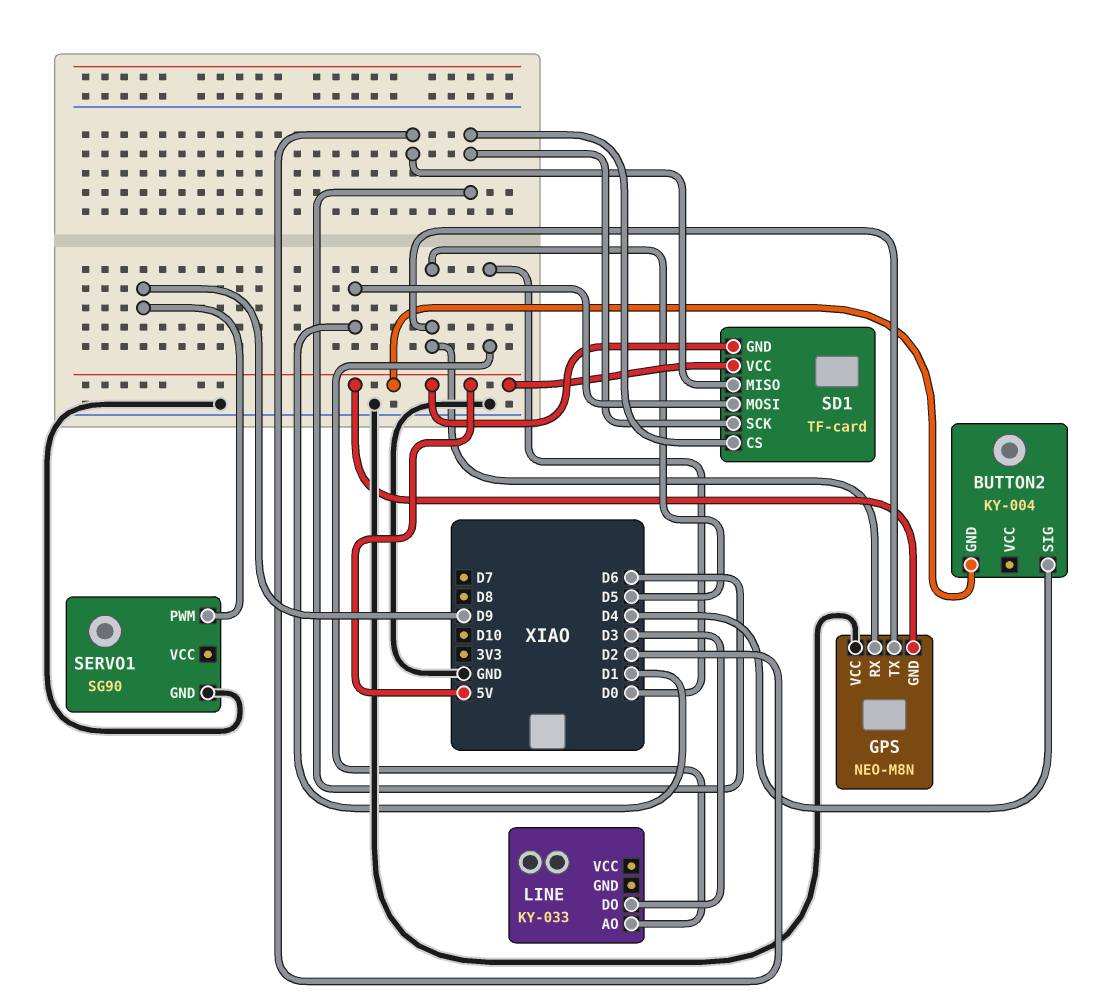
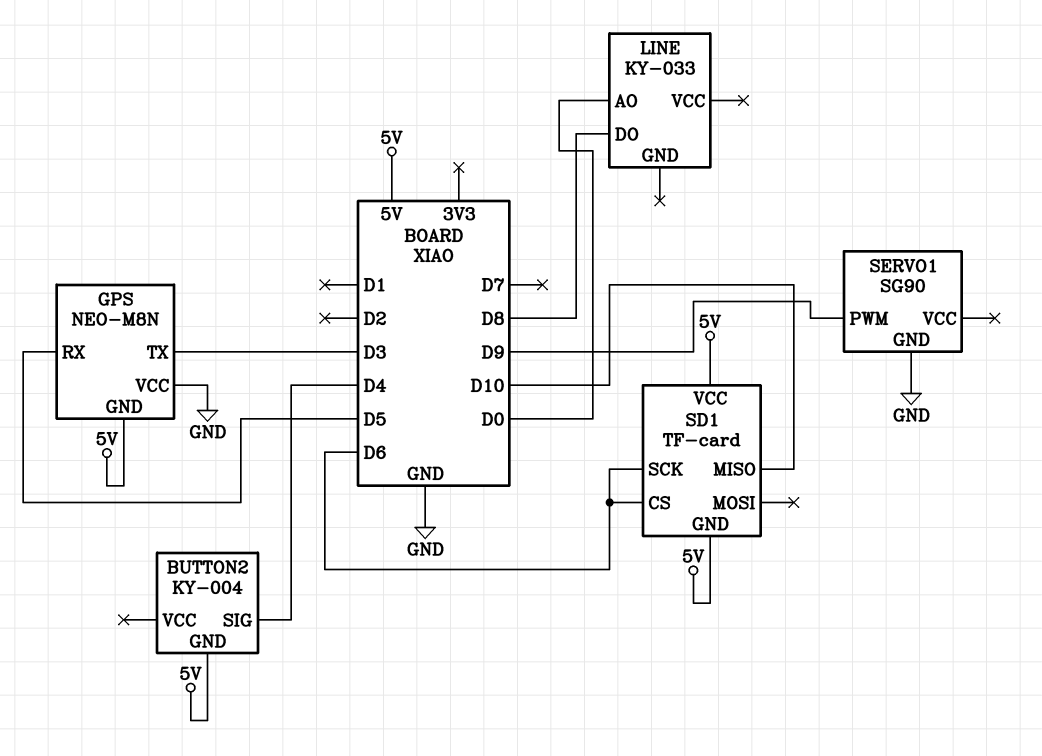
GPS pin TX: D5 -> D3
LINE pin DO: D3 -> D8
SD1 pin MISO: D2 -> D10
SD1 pin MOSI: D1 -> none

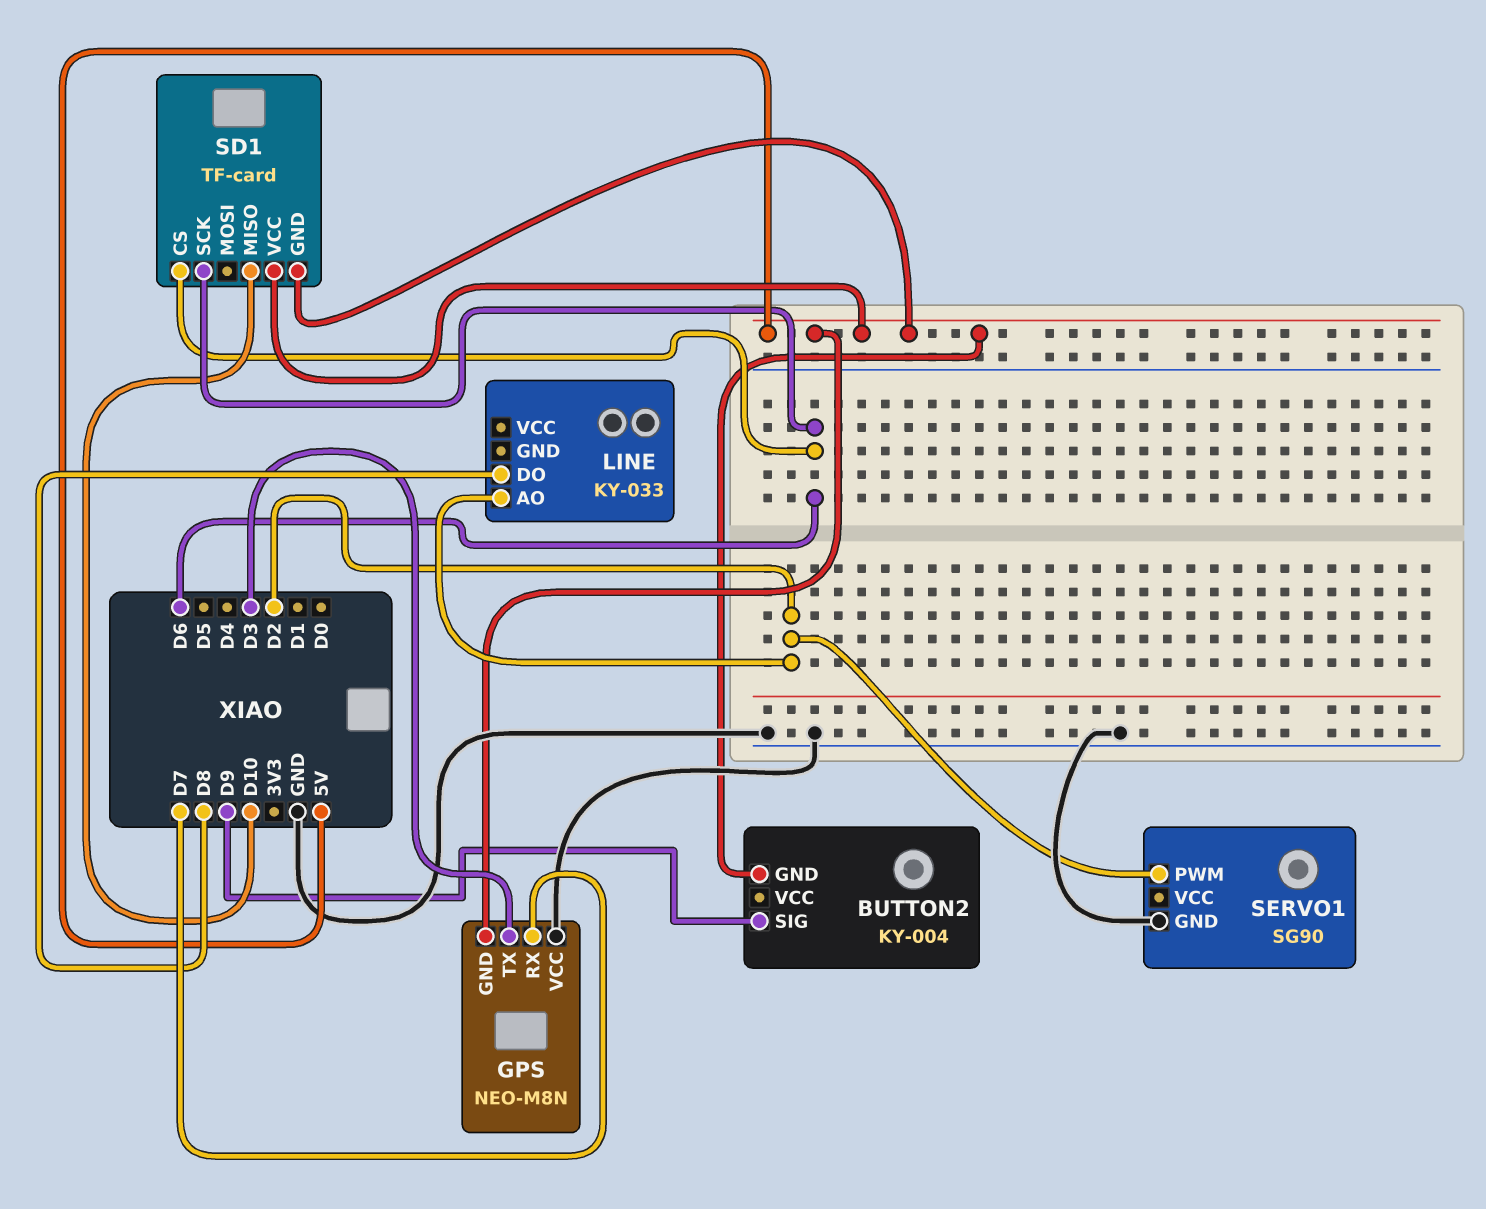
BUTTON2 pin SIG: D4 -> D9
GPS pin RX: D5 -> D7
LINE pin AO: D0 -> D2
SERVO1 pin PWM: D9 -> D2

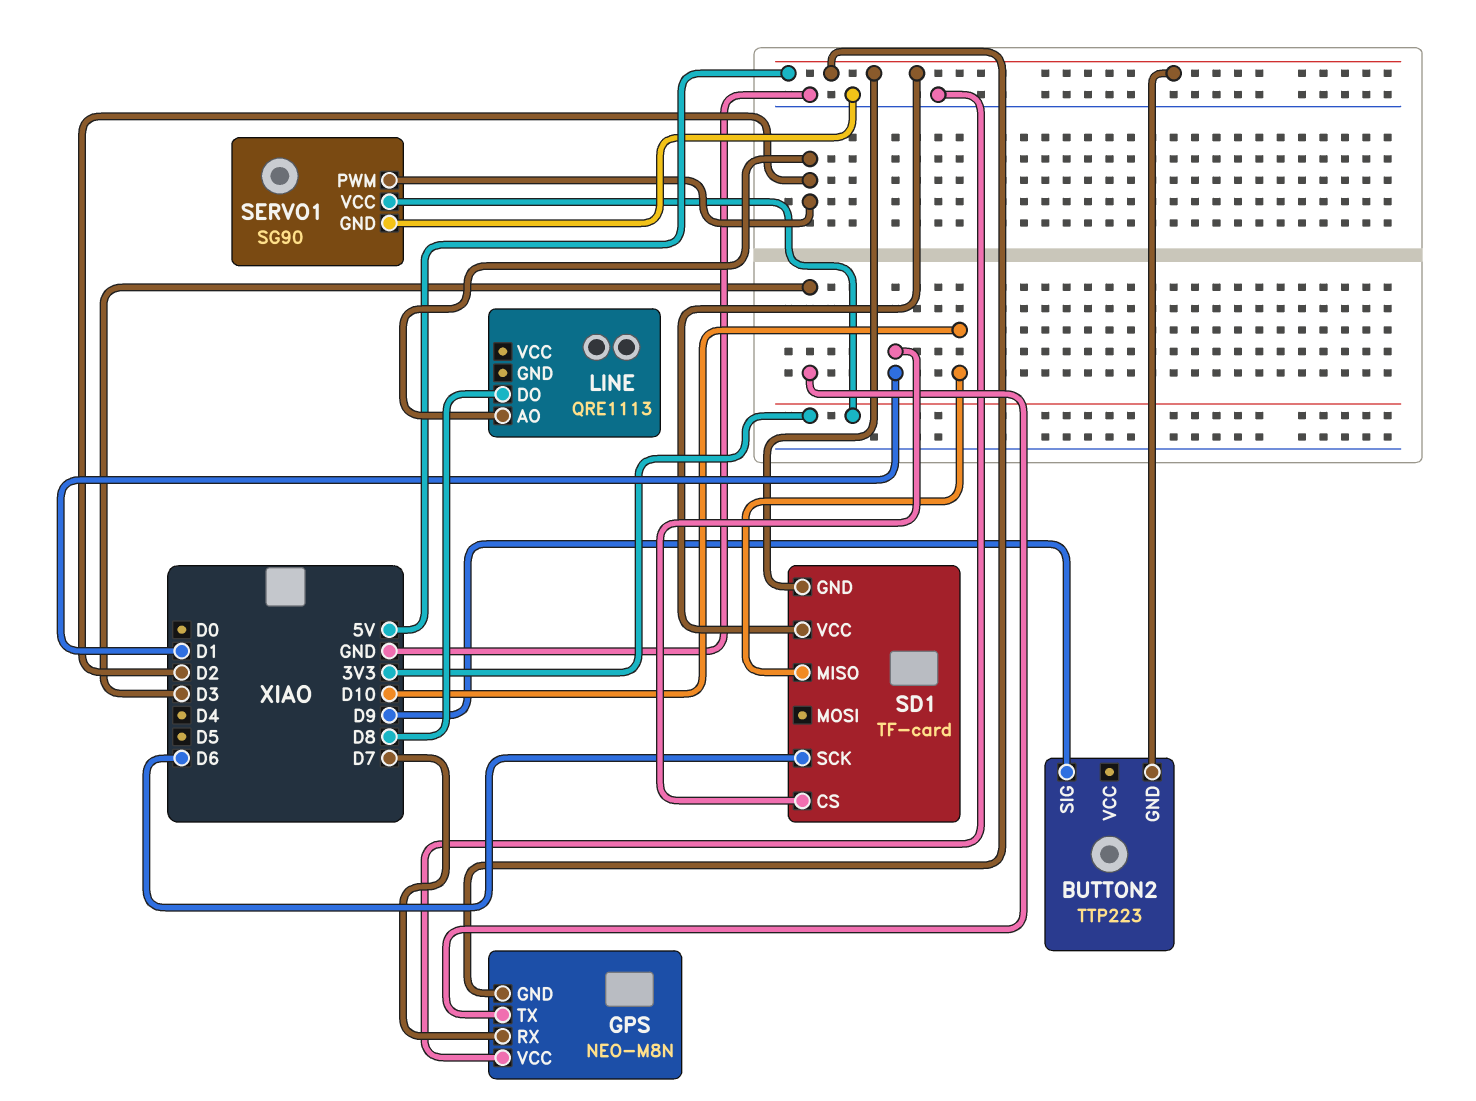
BUTTON2: KY-004 -> TTP223
LINE: KY-033 -> QRE1113
SD1 pin CS: D6 -> D1
SERVO1 pin VCC: none -> 3V3

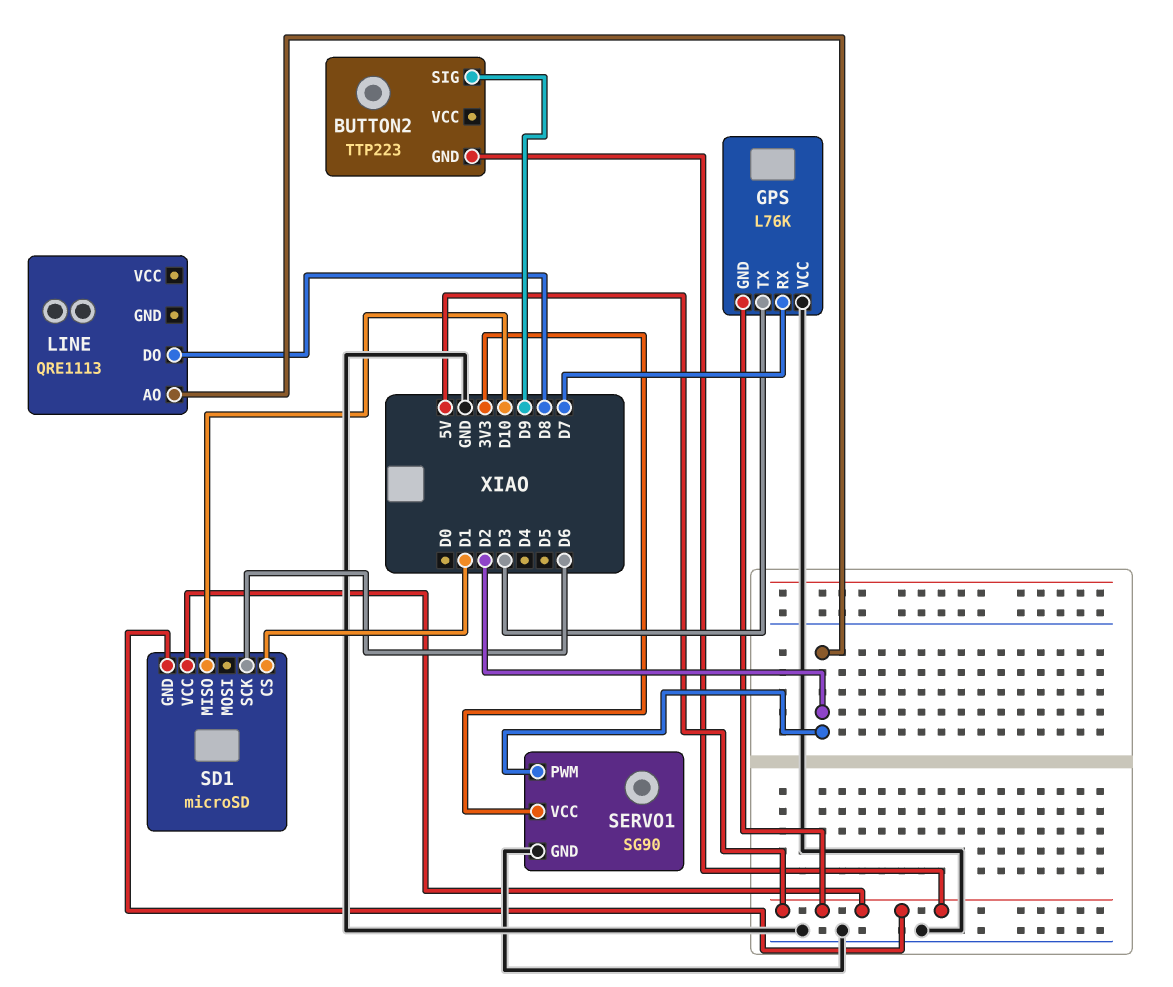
GPS: NEO-M8N -> L76K
SD1: TF-card -> microSD

